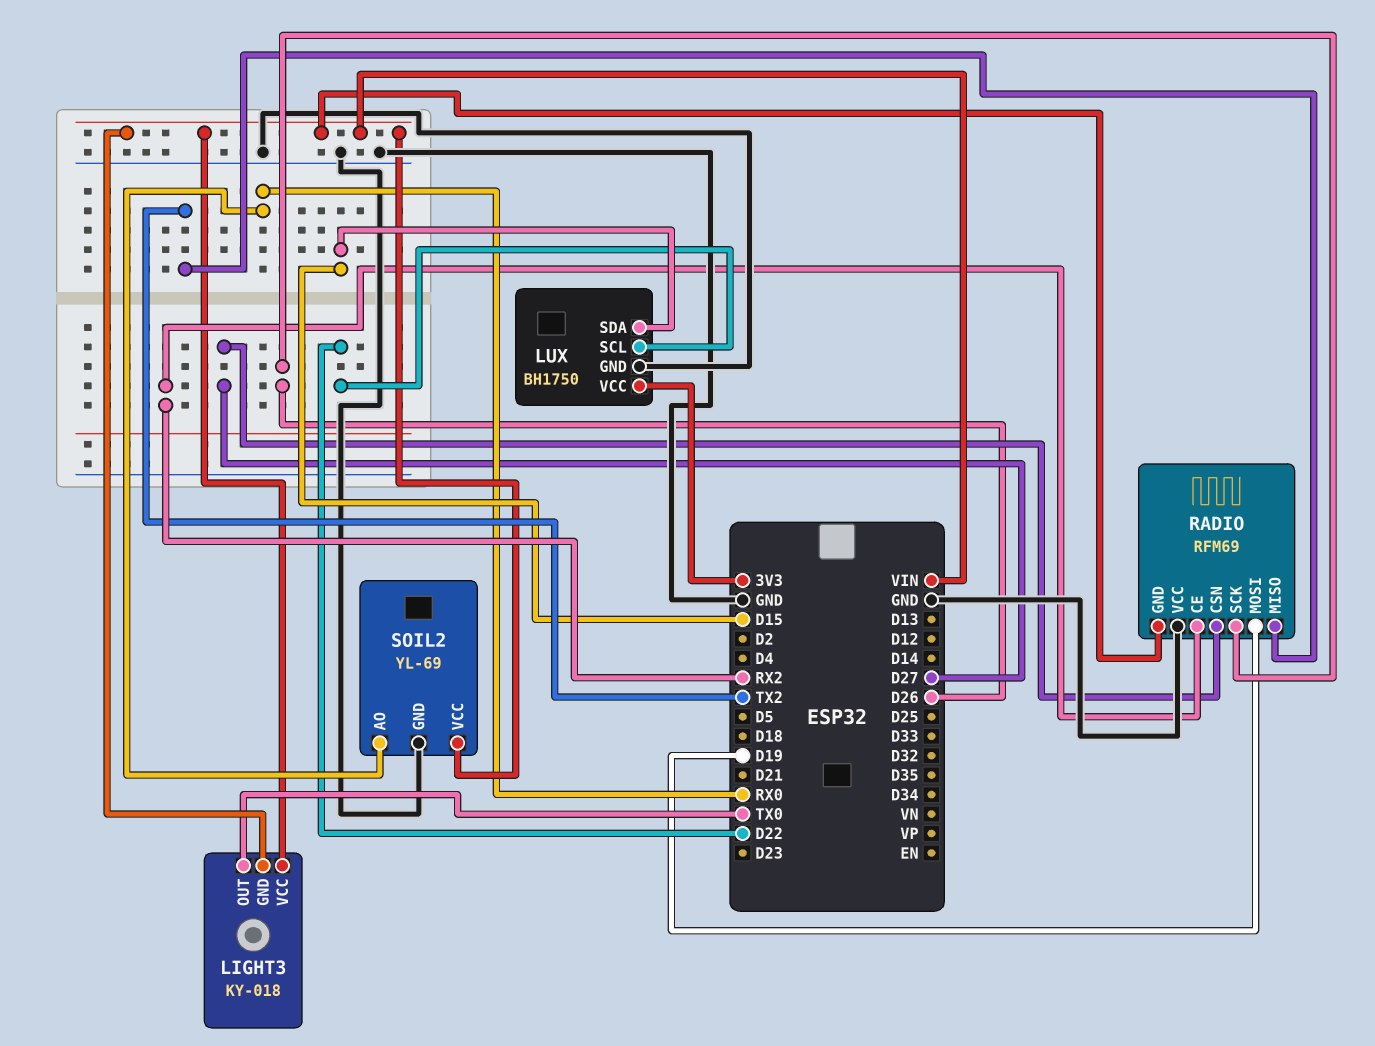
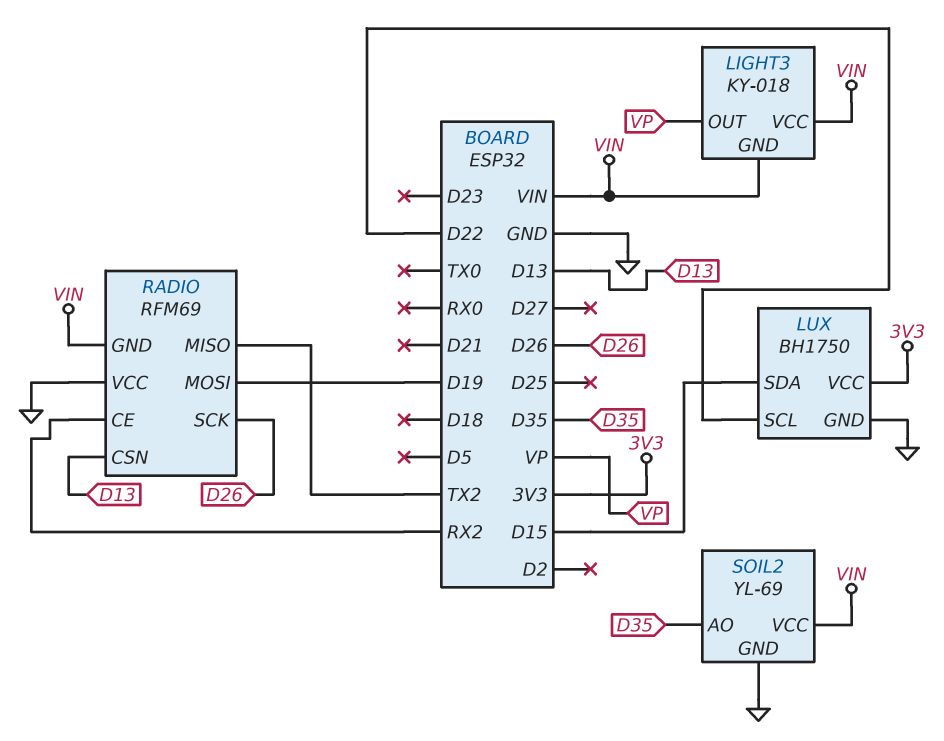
LIGHT3 pin OUT: TX0 -> VP
RADIO pin CSN: D27 -> D13
SOIL2 pin AO: RX0 -> D35

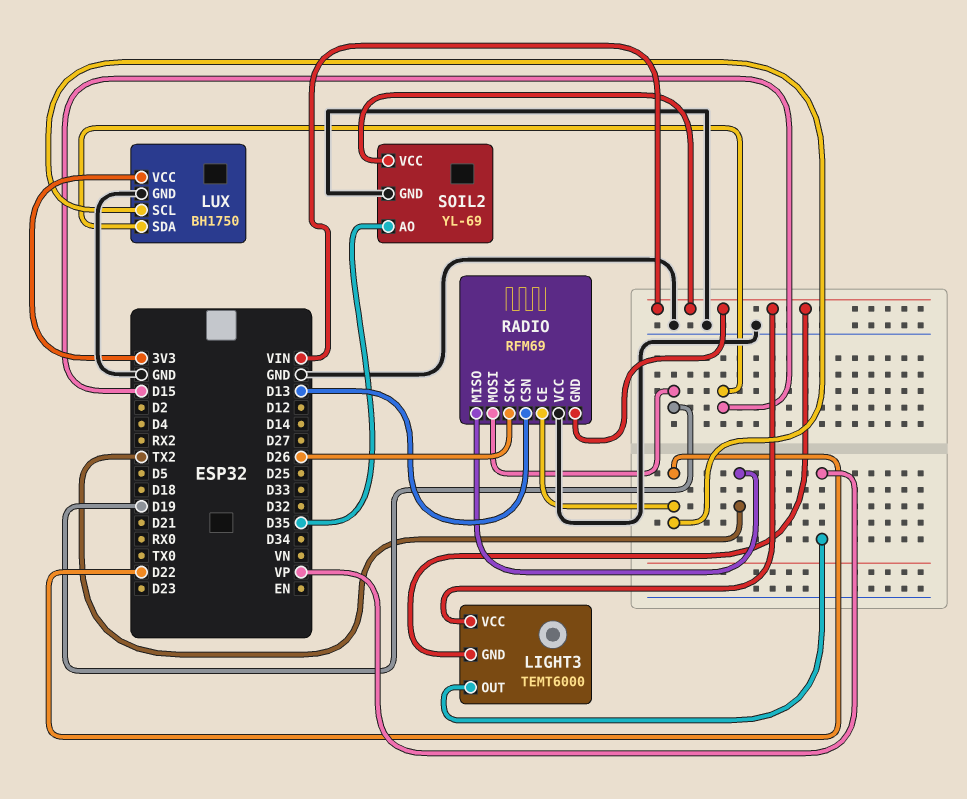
LIGHT3: KY-018 -> TEMT6000
RADIO pin CE: RX2 -> D22

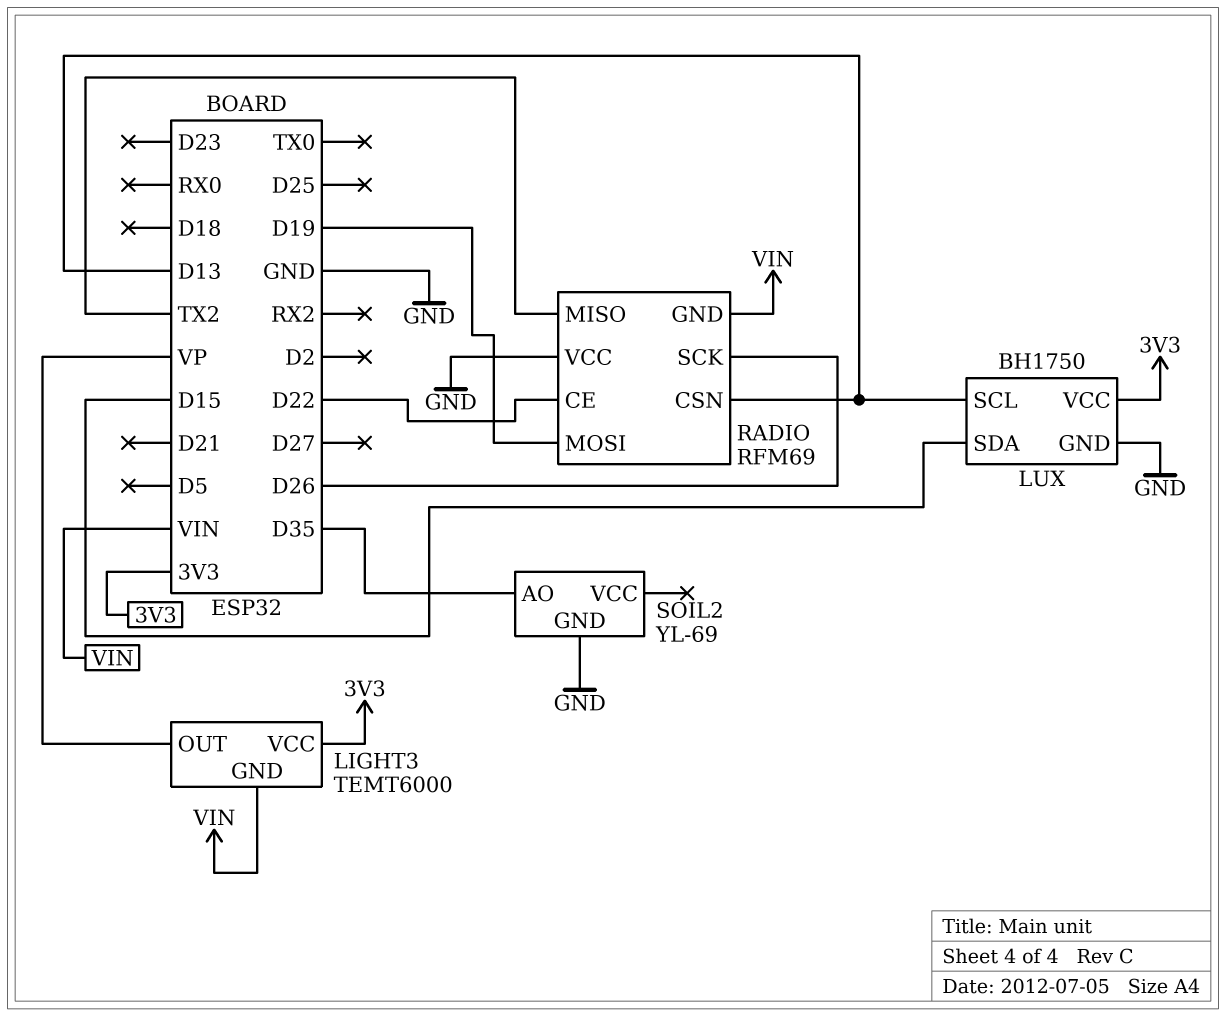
LIGHT3 pin VCC: VIN -> 3V3
LUX pin SCL: D22 -> D13
SOIL2 pin VCC: VIN -> none

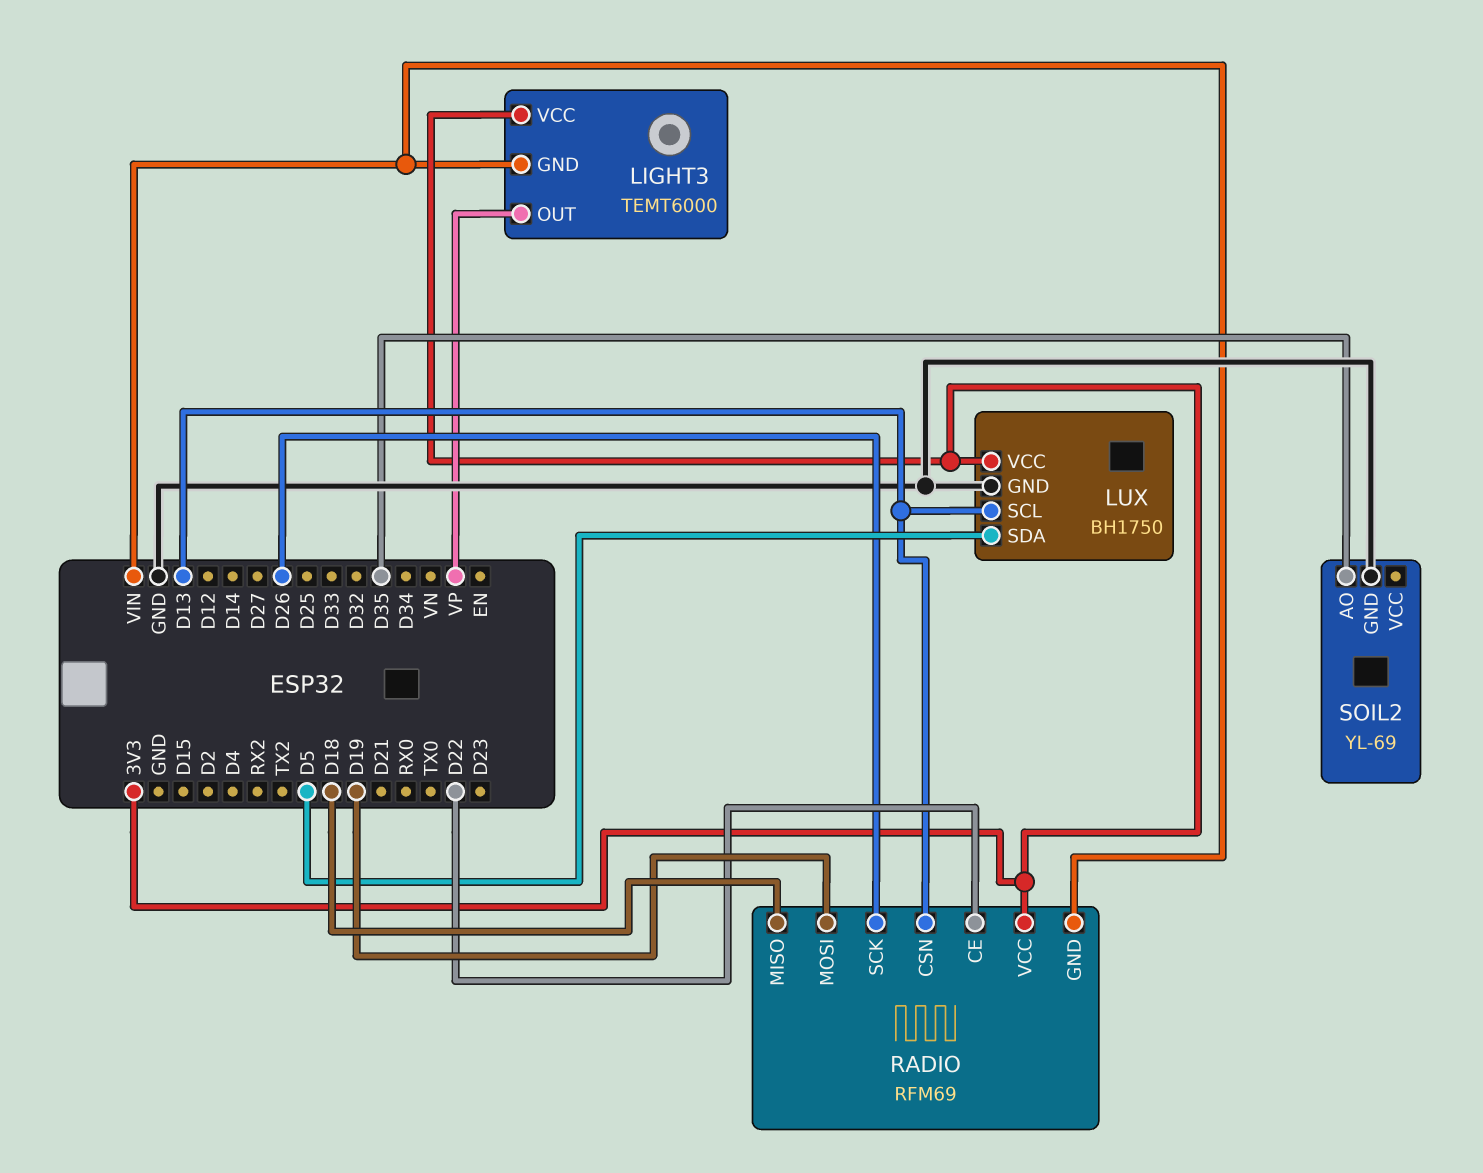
LUX pin SDA: D15 -> D5
RADIO pin MISO: TX2 -> D18
RADIO pin VCC: GND -> 3V3

